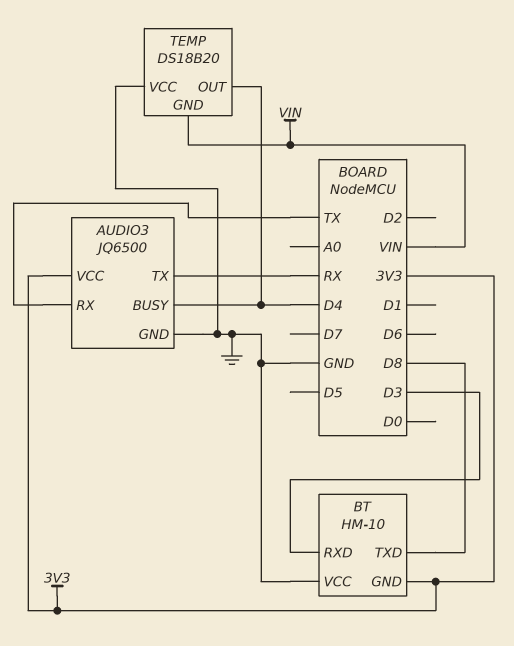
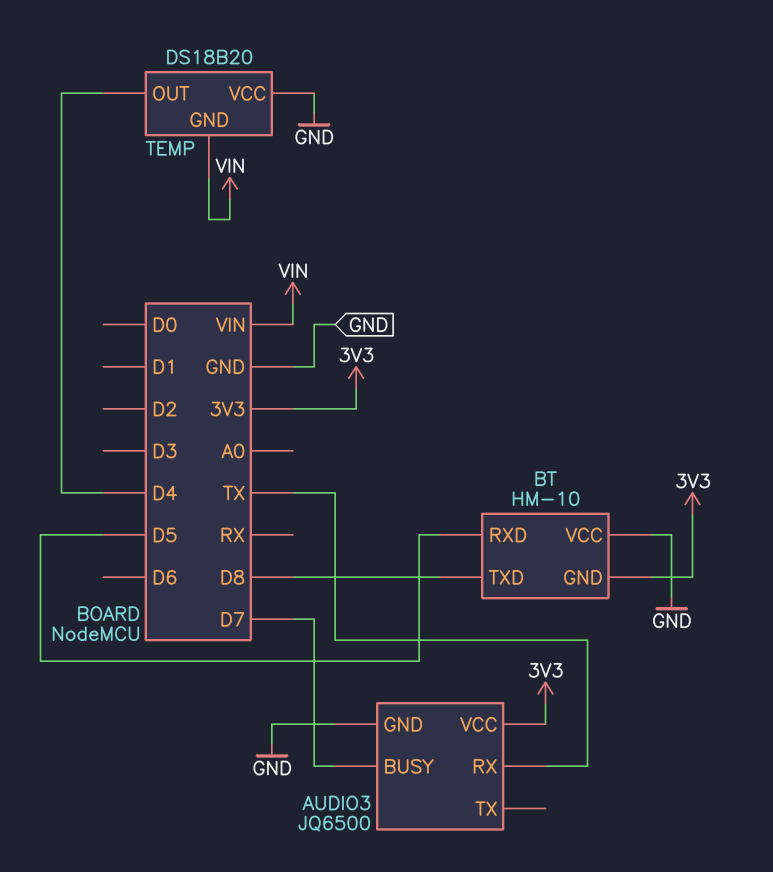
AUDIO3 pin BUSY: D4 -> D7
AUDIO3 pin TX: RX -> none
BT pin RXD: D3 -> D5

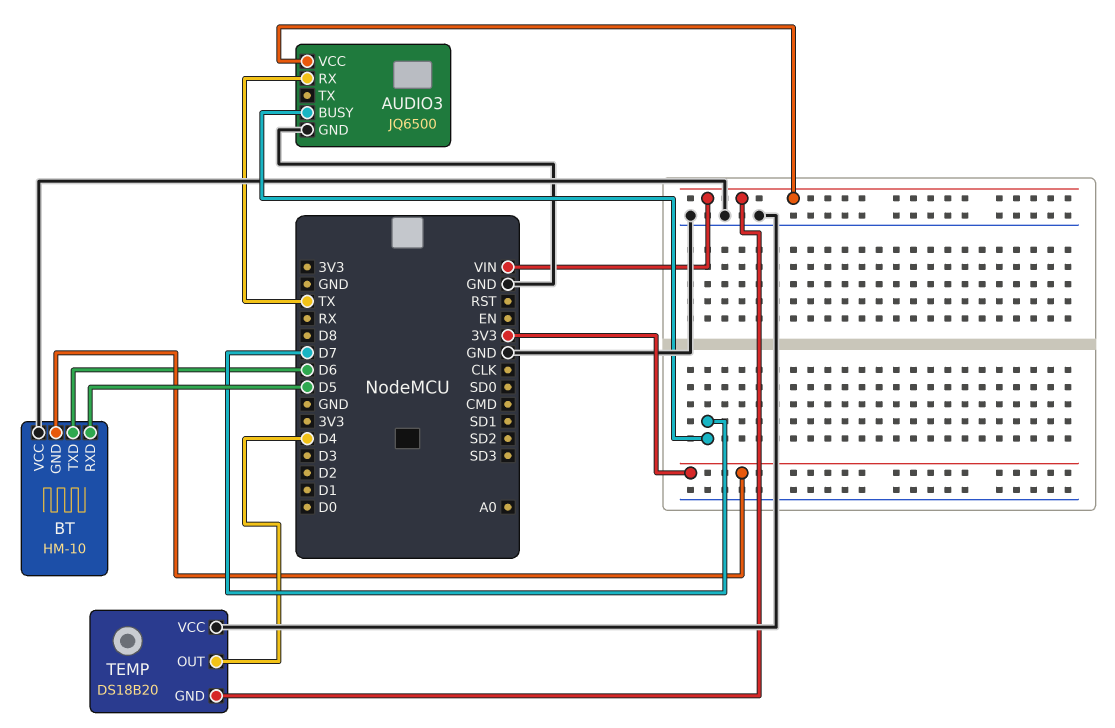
AUDIO3 pin VCC: 3V3 -> VIN
BT pin TXD: D8 -> D6

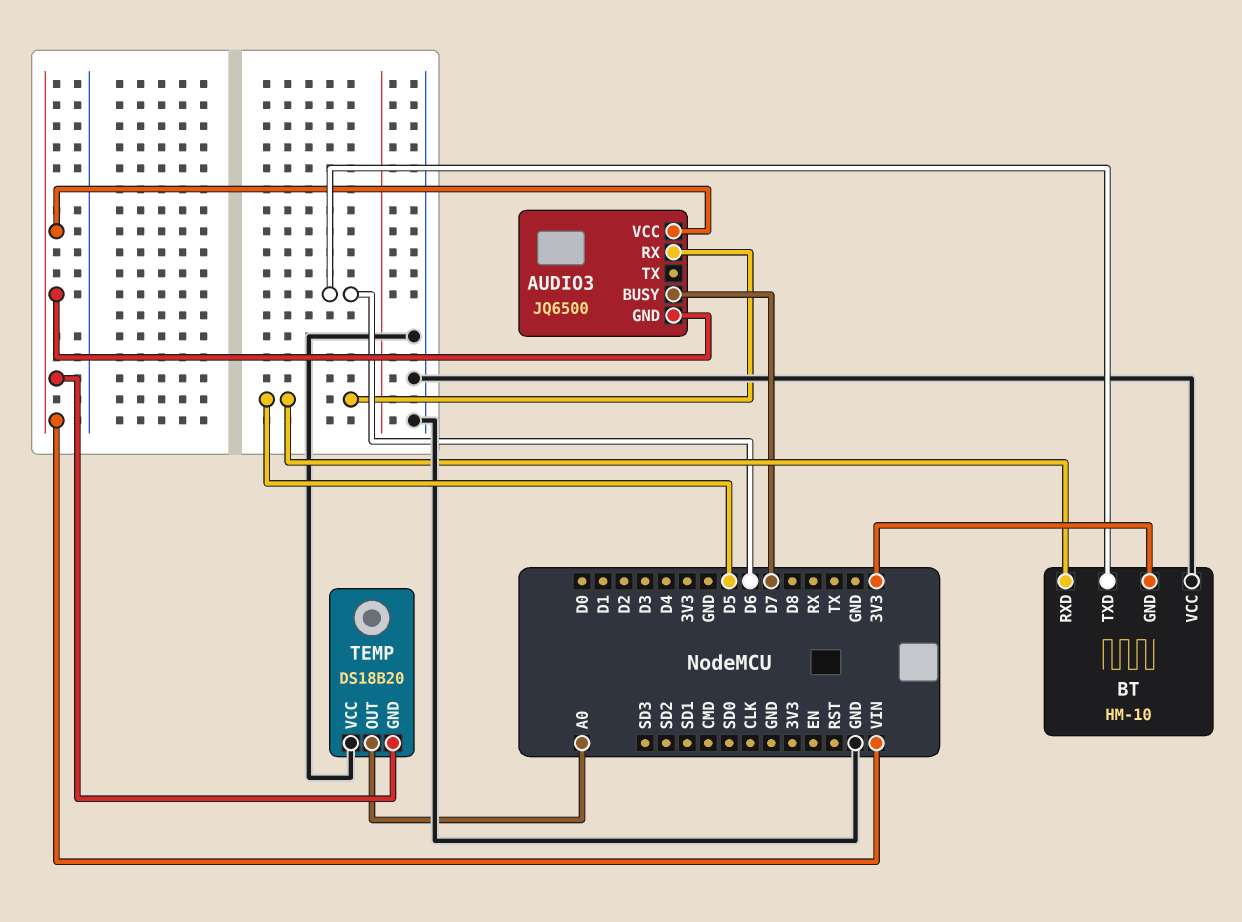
AUDIO3 pin GND: GND -> VIN
AUDIO3 pin RX: TX -> D5
TEMP pin OUT: D4 -> A0

